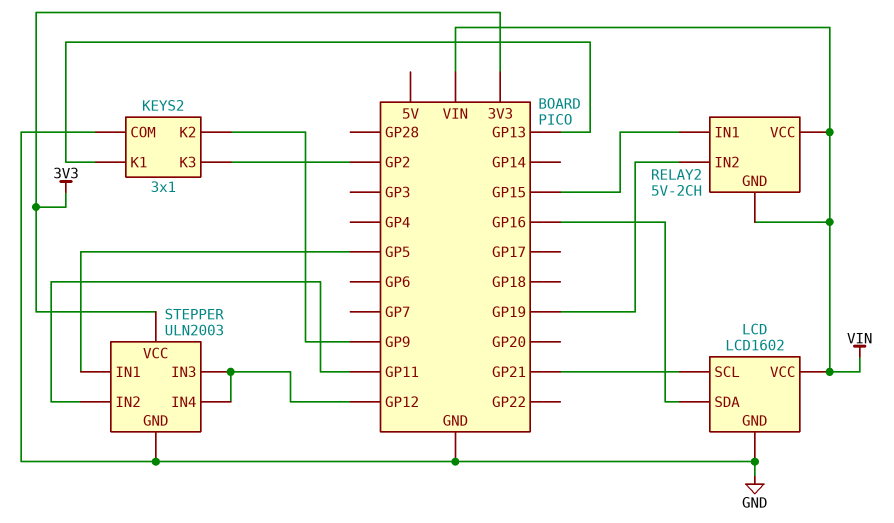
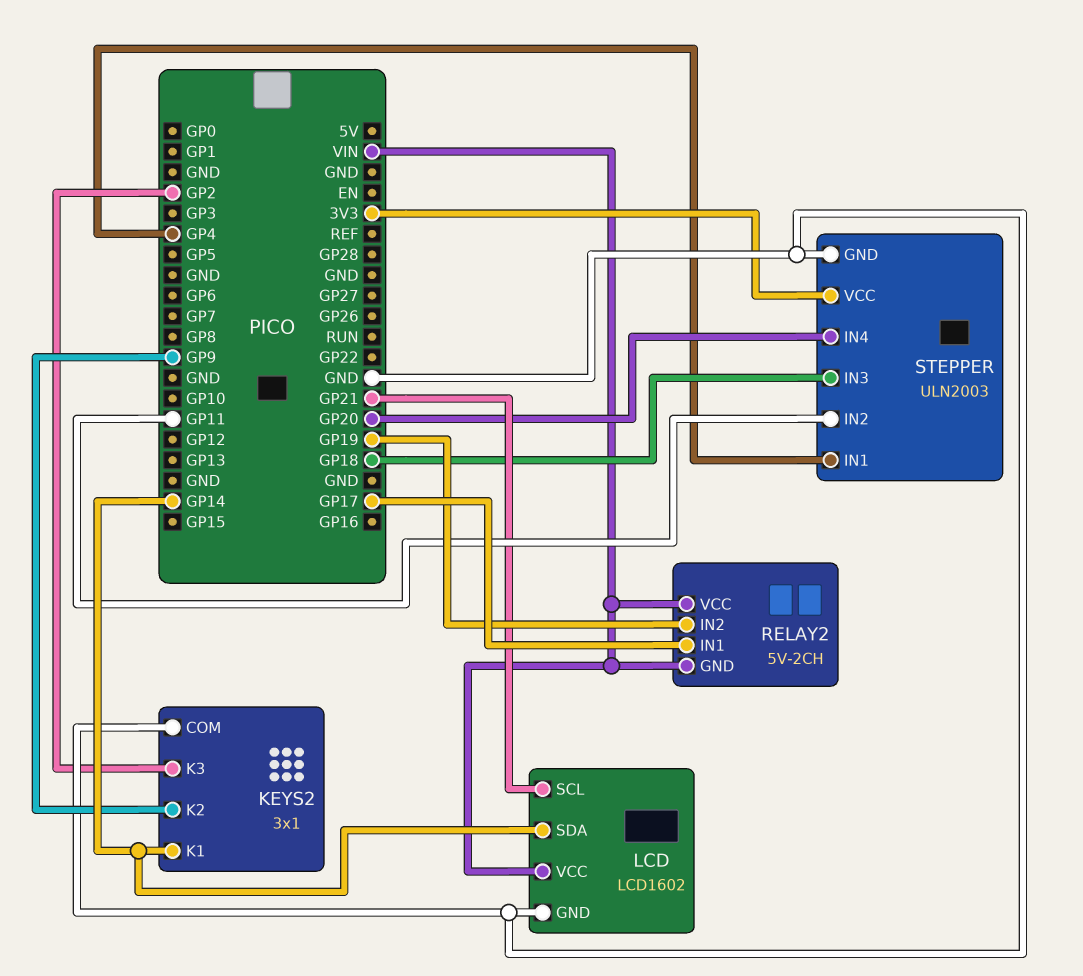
KEYS2 pin K1: GP13 -> GP14
LCD pin SDA: GP16 -> GP14
RELAY2 pin IN1: GP15 -> GP17
STEPPER pin IN1: GP5 -> GP4
STEPPER pin IN3: GP12 -> GP18
STEPPER pin IN4: GP12 -> GP20

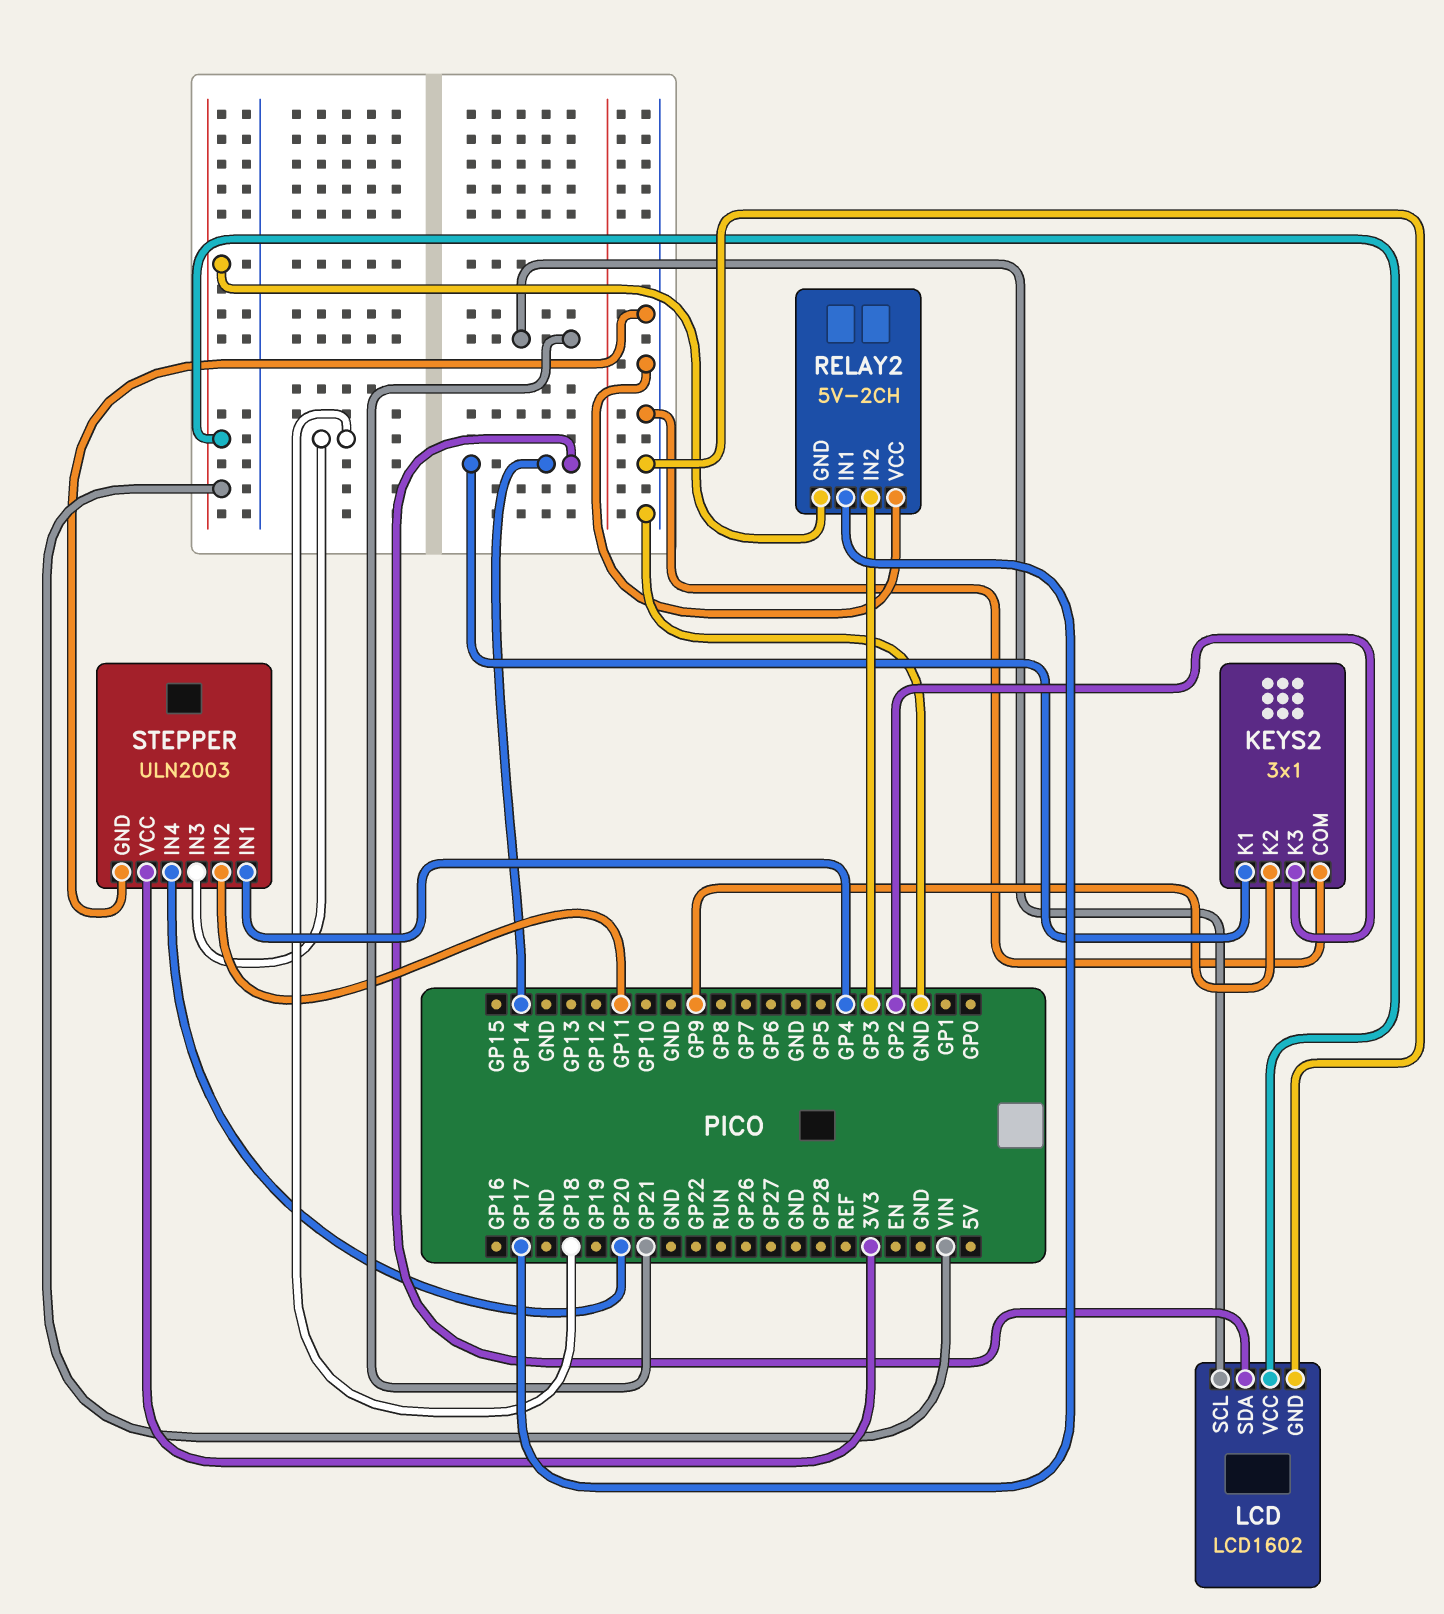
RELAY2 pin IN2: GP19 -> GP3
RELAY2 pin VCC: VIN -> GND

